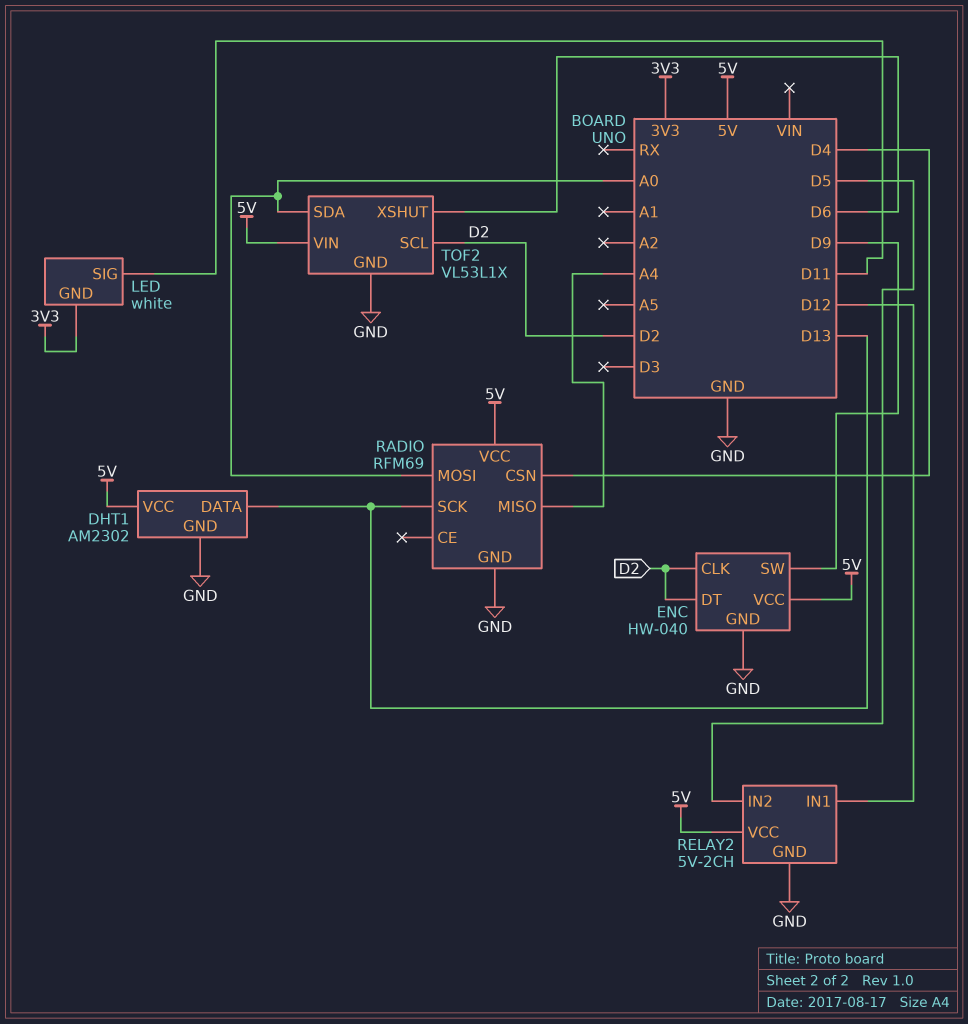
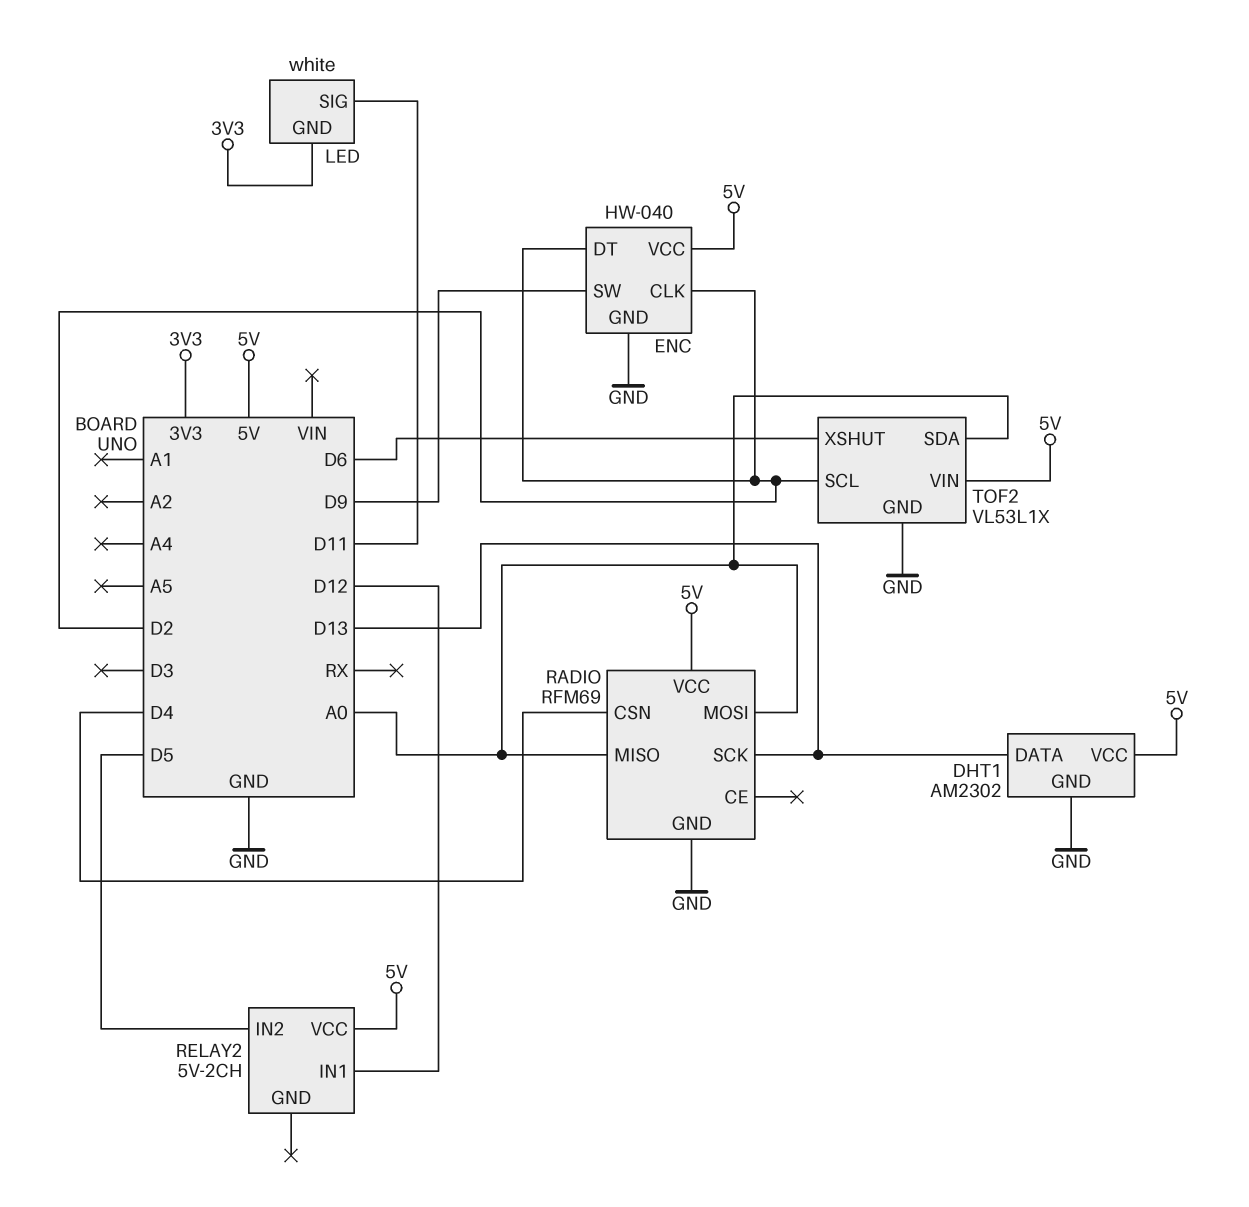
RADIO pin MISO: A4 -> A0
RELAY2 pin GND: GND -> none

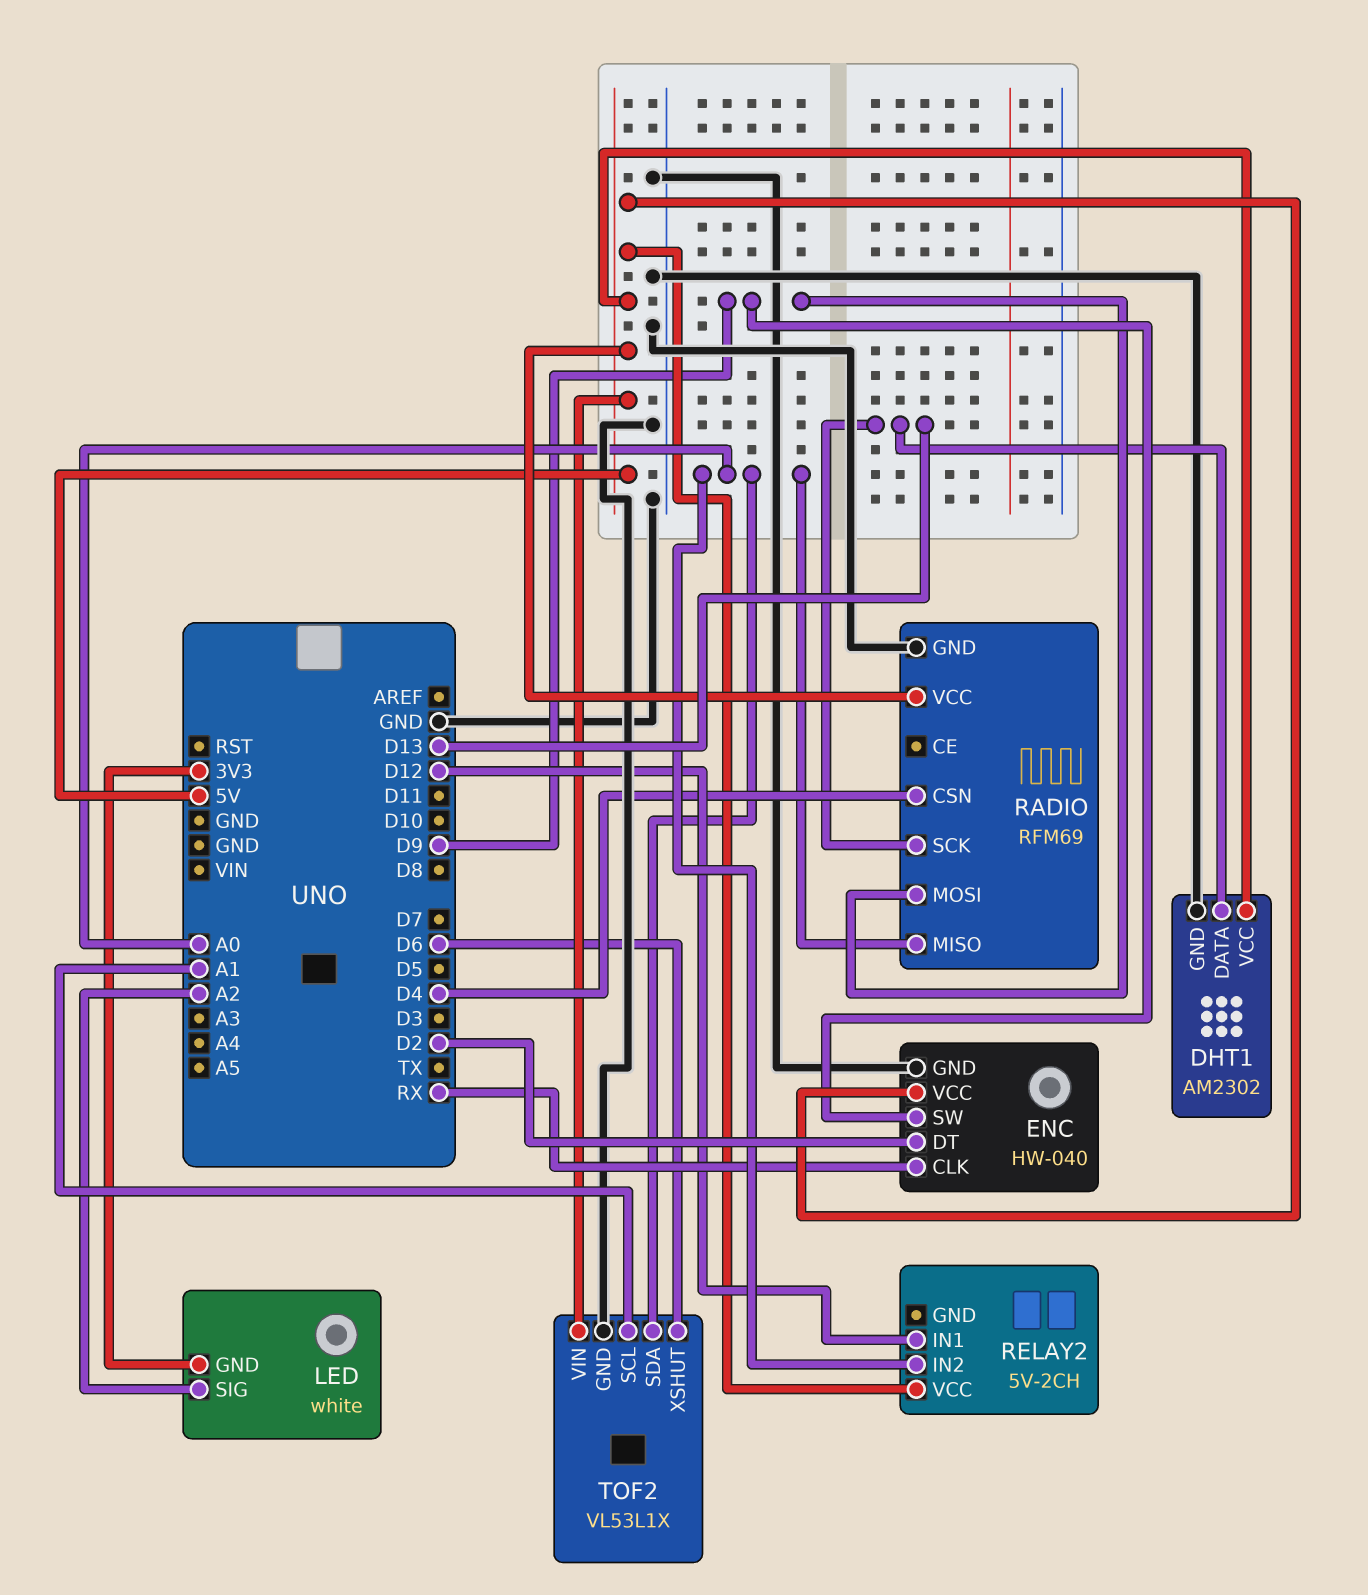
ENC pin CLK: D2 -> RX
LED pin SIG: D11 -> A2
RADIO pin MOSI: A0 -> D9
RELAY2 pin IN2: D5 -> A0
TOF2 pin SCL: D2 -> A1

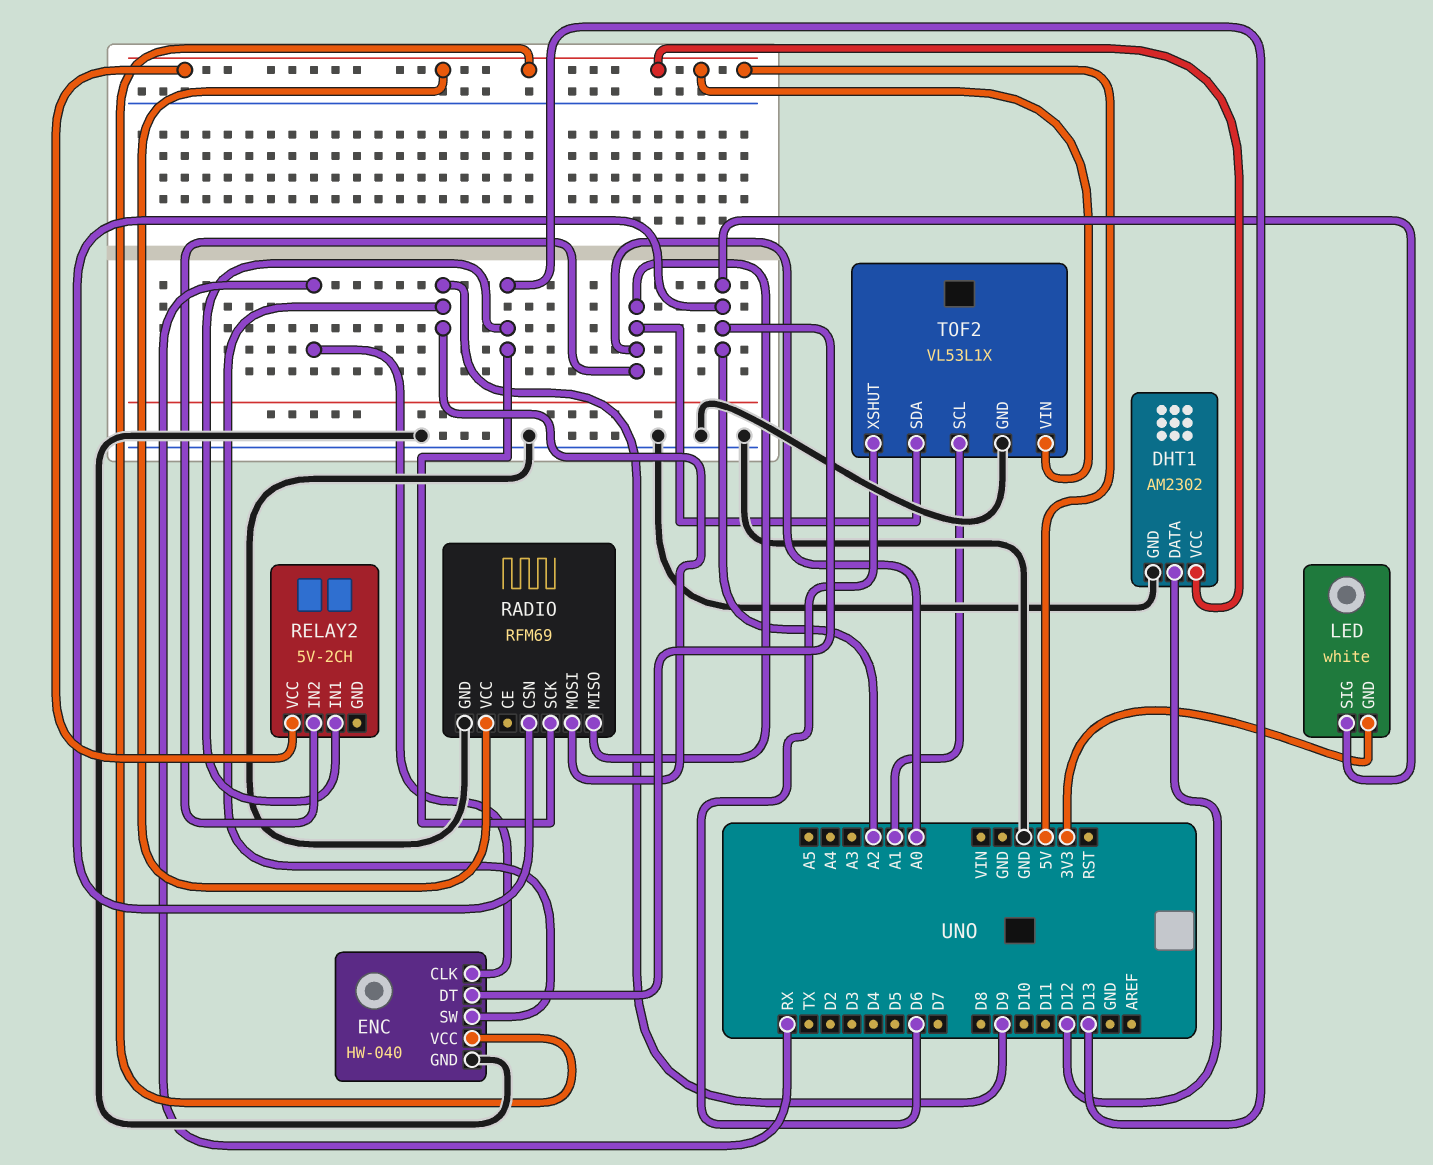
DHT1 pin DATA: D13 -> D12
ENC pin DT: D2 -> A2
RADIO pin CSN: D4 -> A2
RELAY2 pin IN1: D12 -> D13

